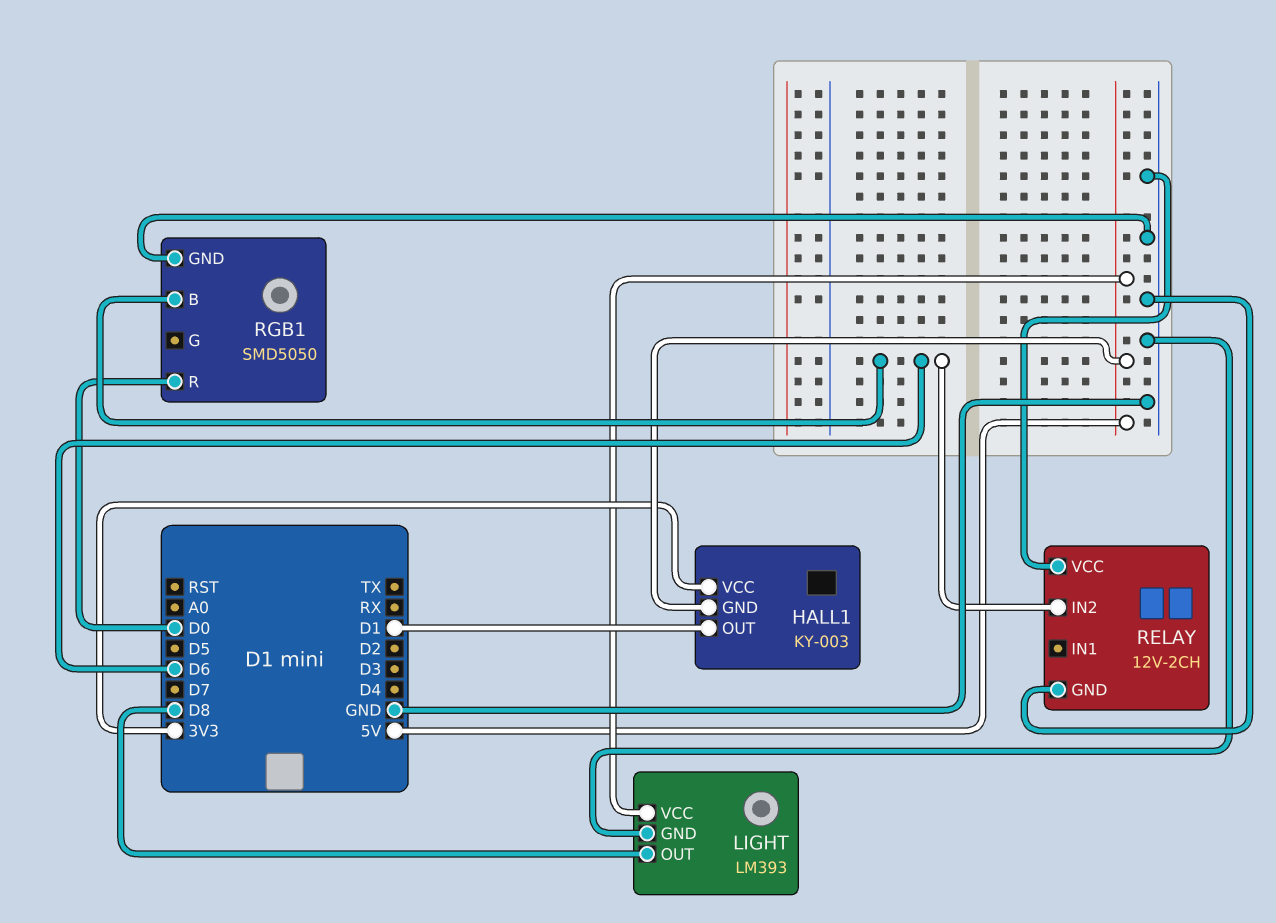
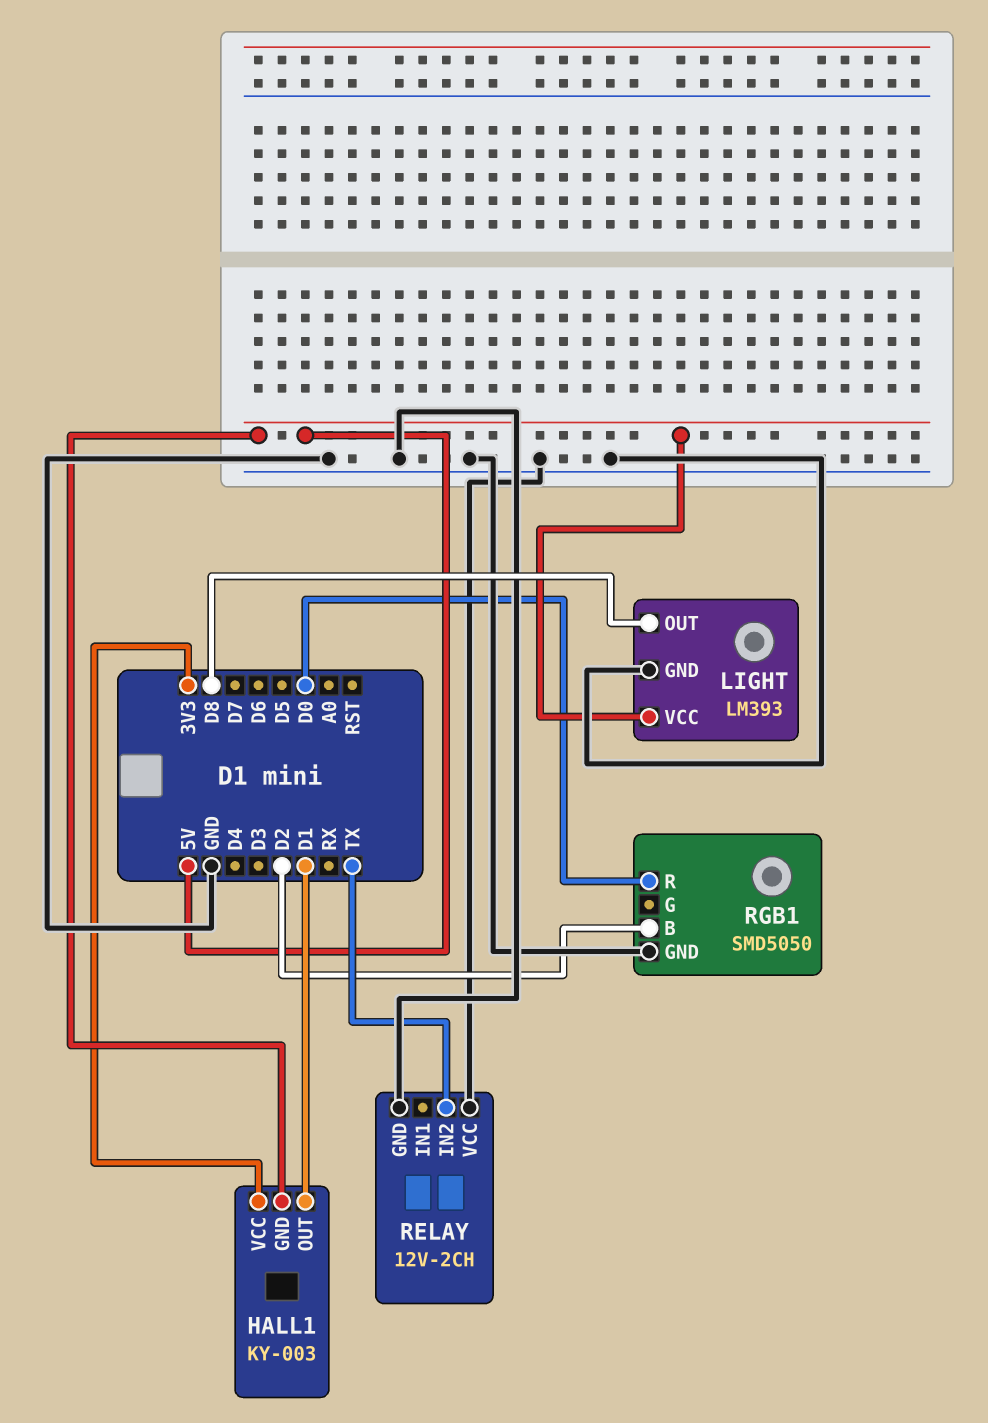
RELAY pin IN2: D6 -> TX
RGB1 pin B: D6 -> D2

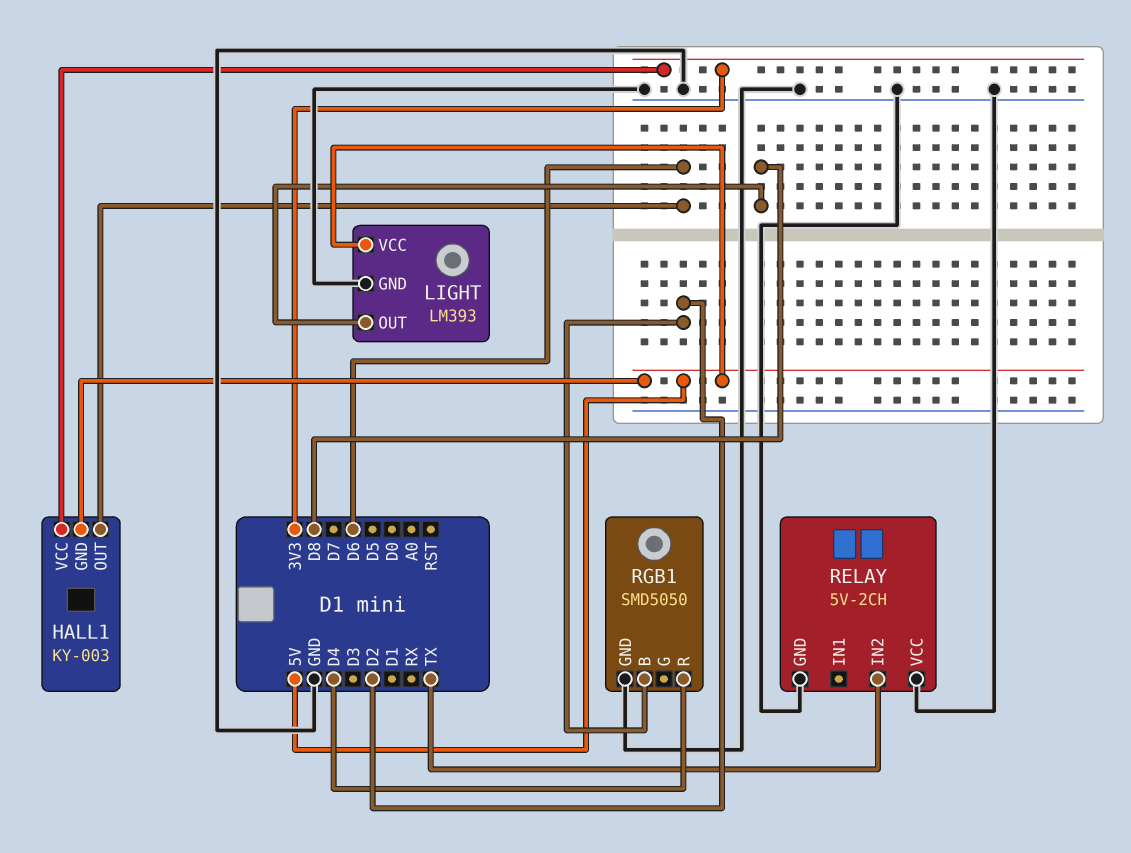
HALL1 pin OUT: D1 -> D6
RELAY: 12V-2CH -> 5V-2CH
RGB1 pin R: D0 -> D4

